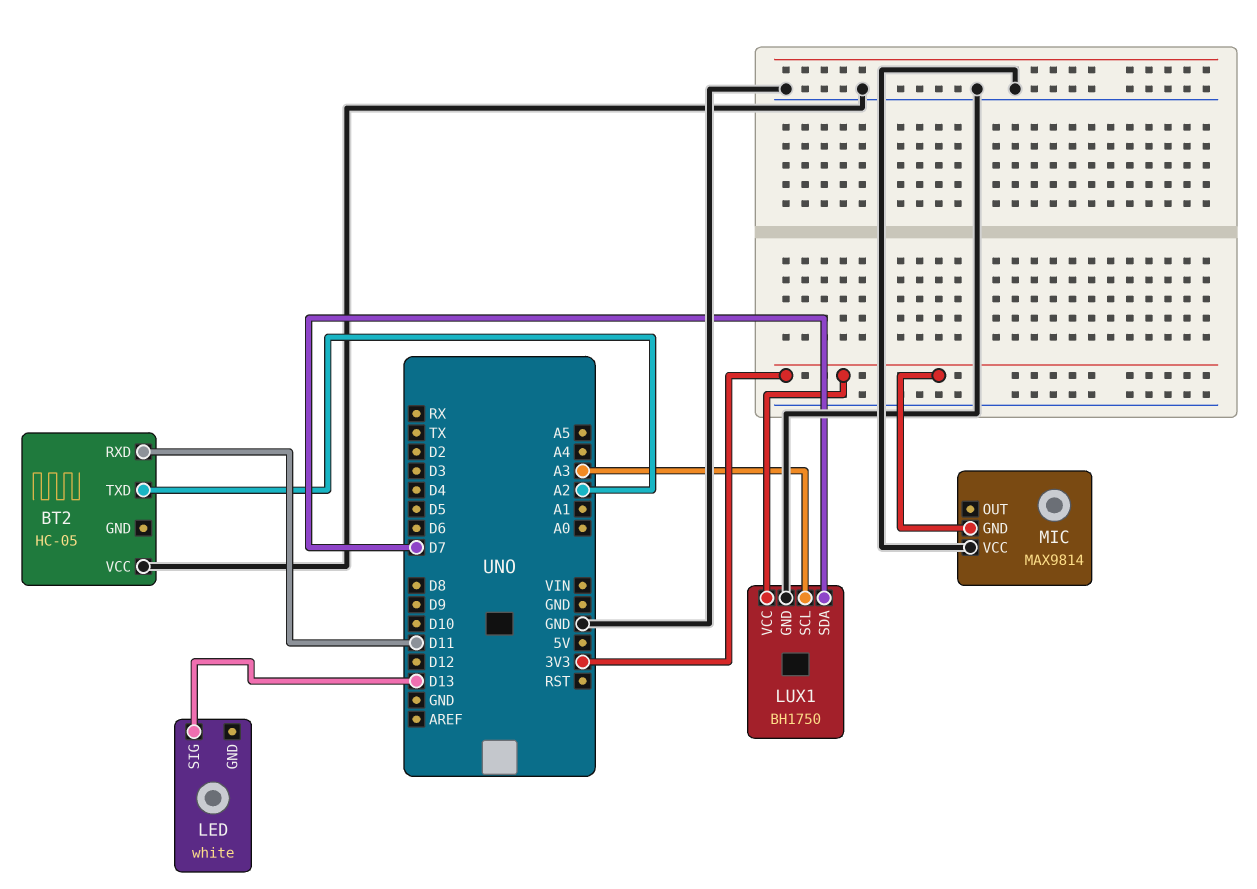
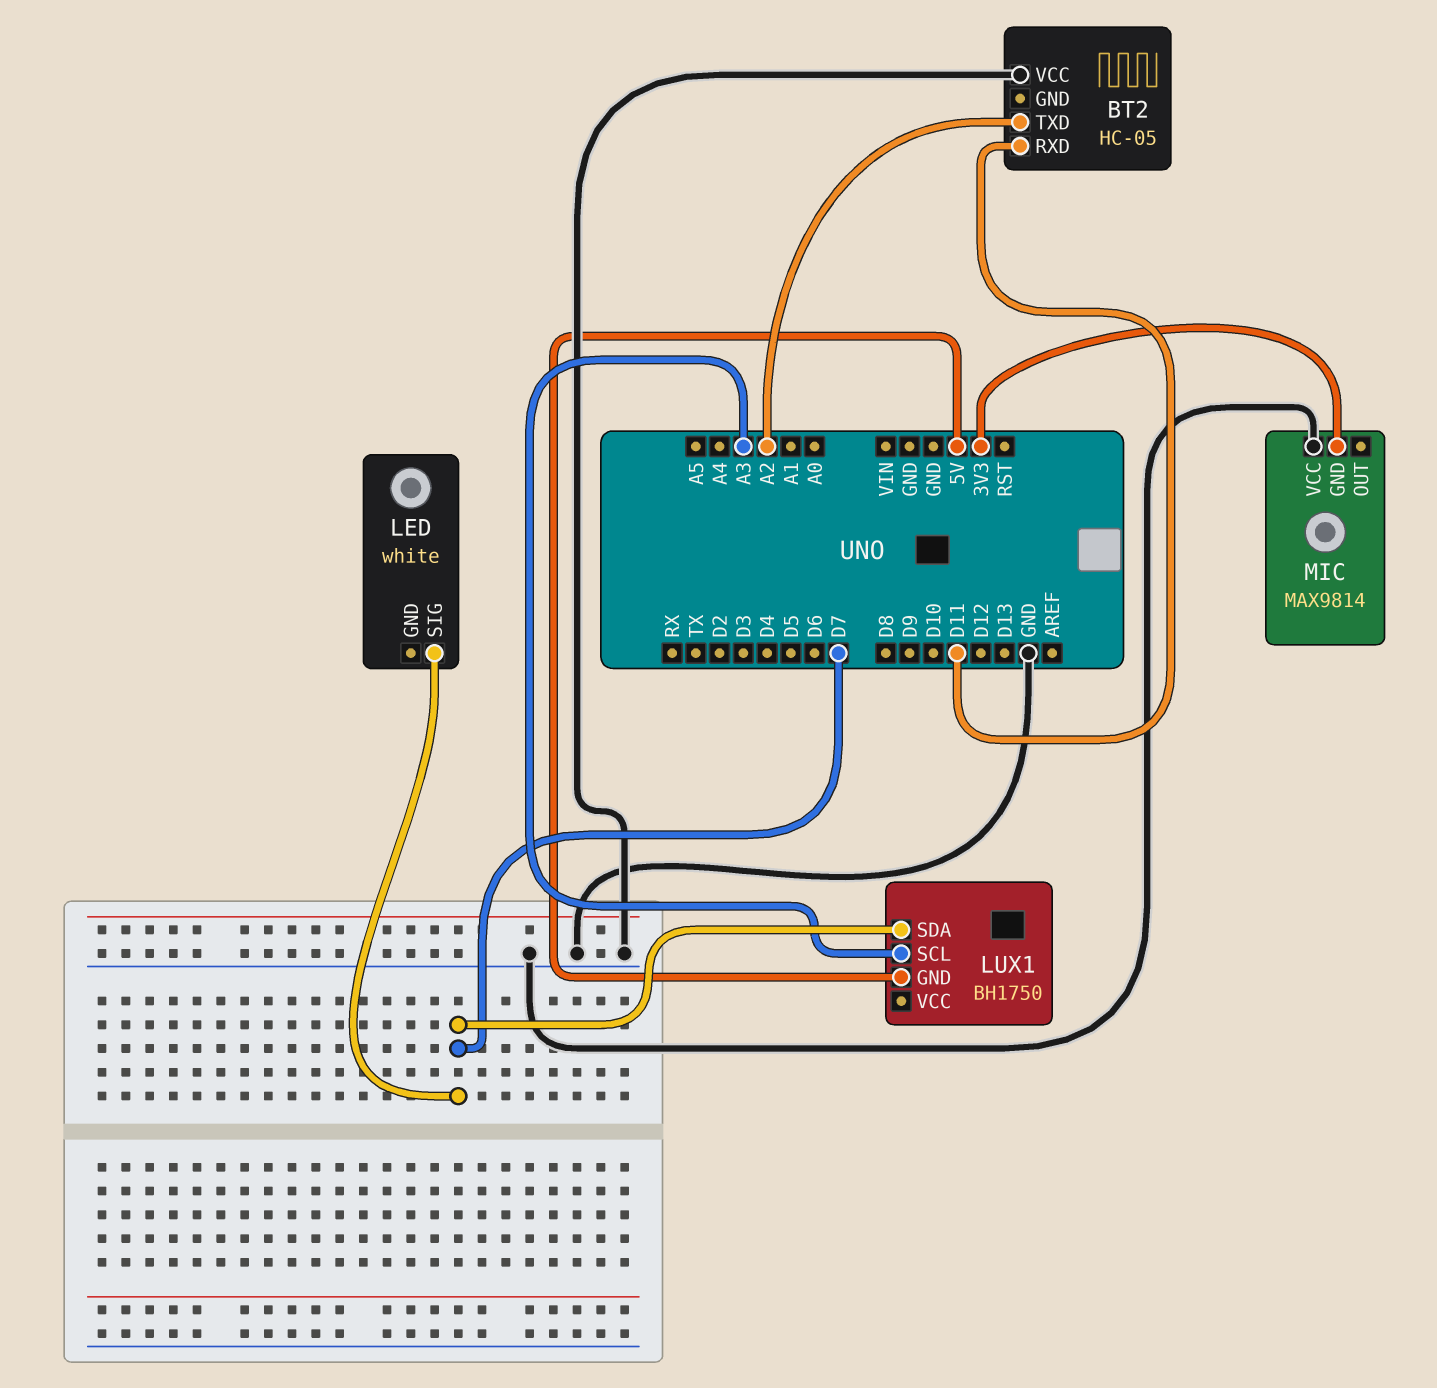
LED pin SIG: D13 -> D7
LUX1 pin GND: GND -> 5V
LUX1 pin VCC: 3V3 -> none

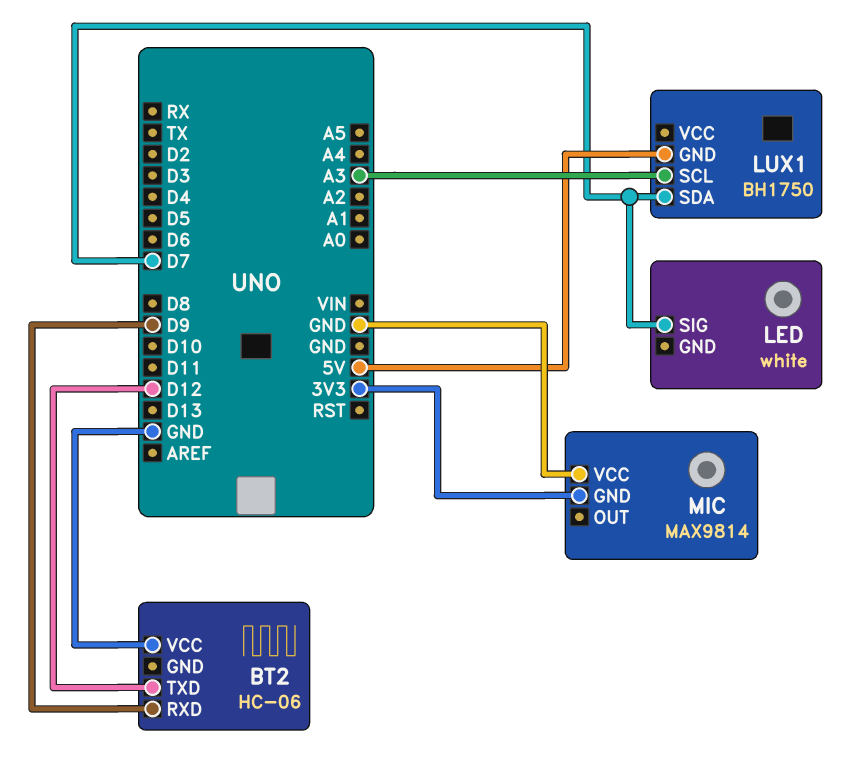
BT2: HC-05 -> HC-06
BT2 pin RXD: D11 -> D9
BT2 pin TXD: A2 -> D12

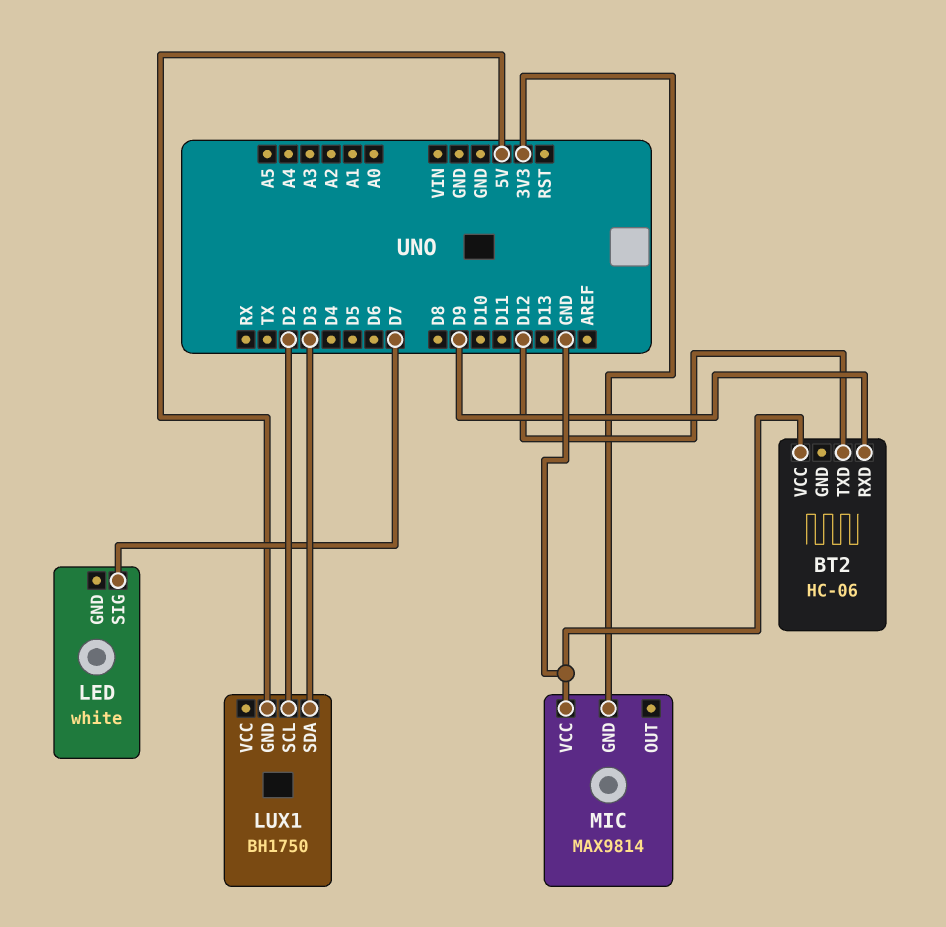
LUX1 pin SCL: A3 -> D2
LUX1 pin SDA: D7 -> D3

